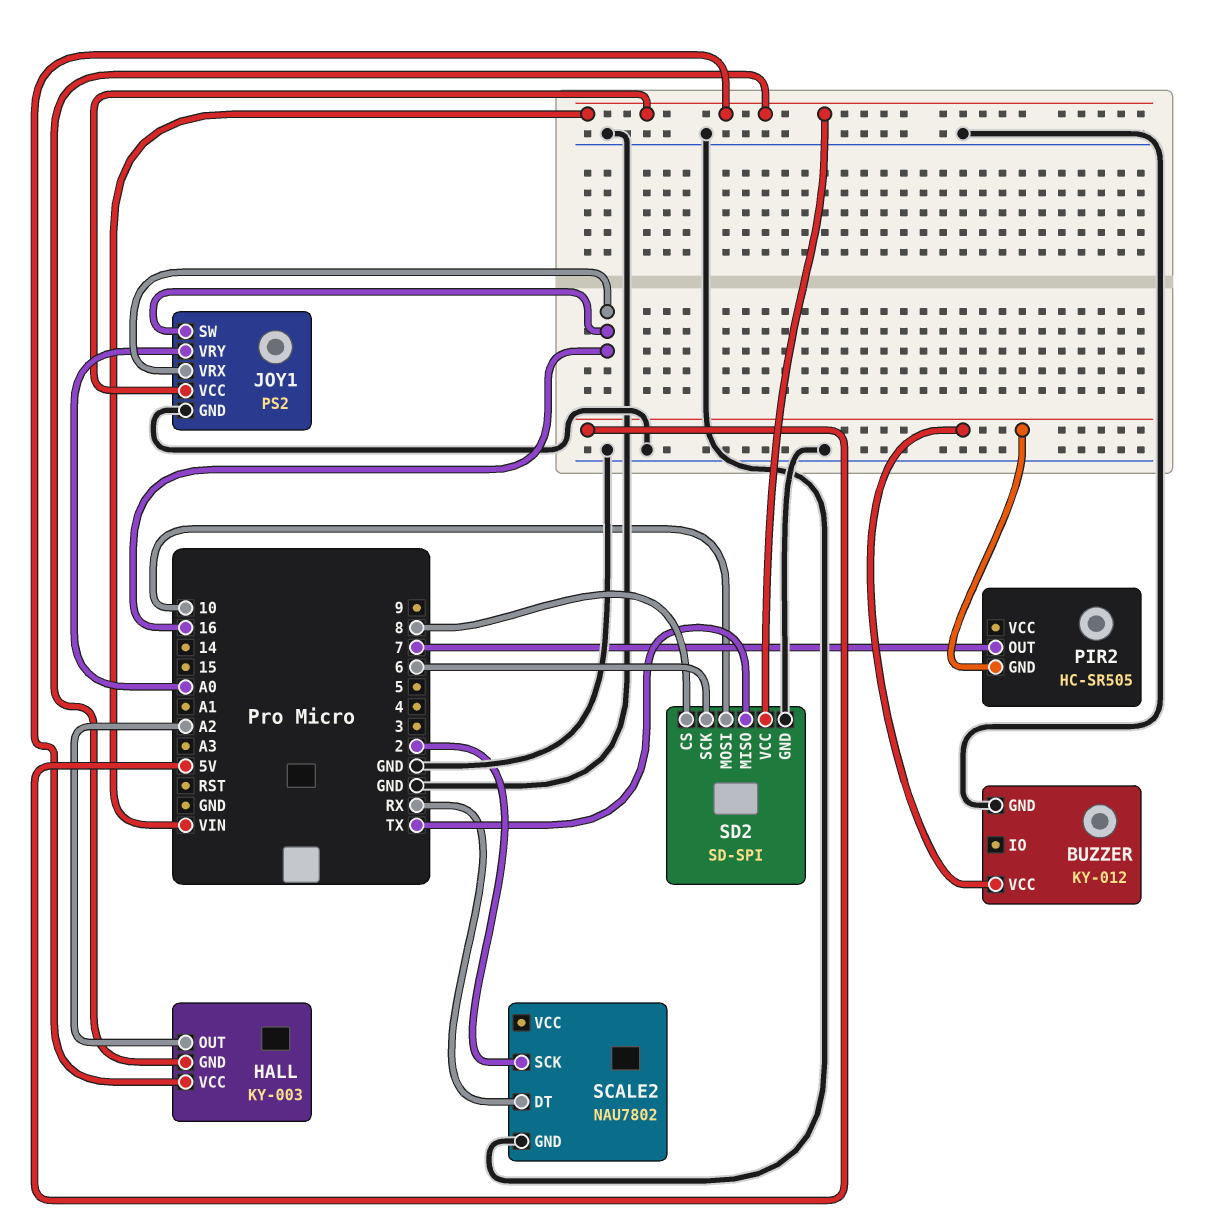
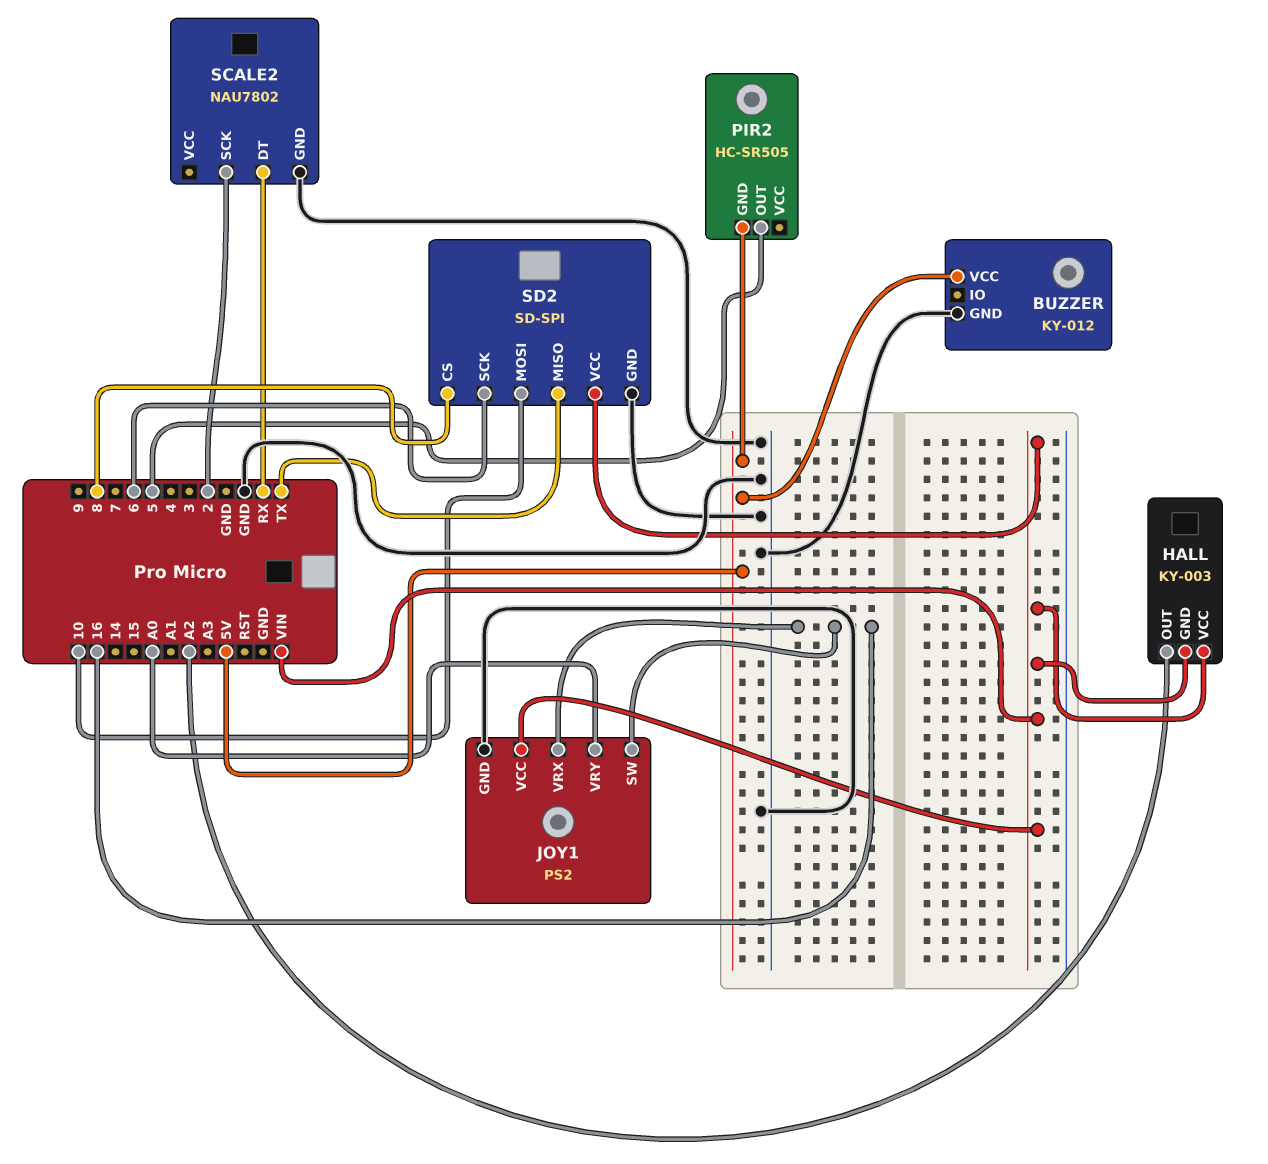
PIR2 pin OUT: 7 -> 5

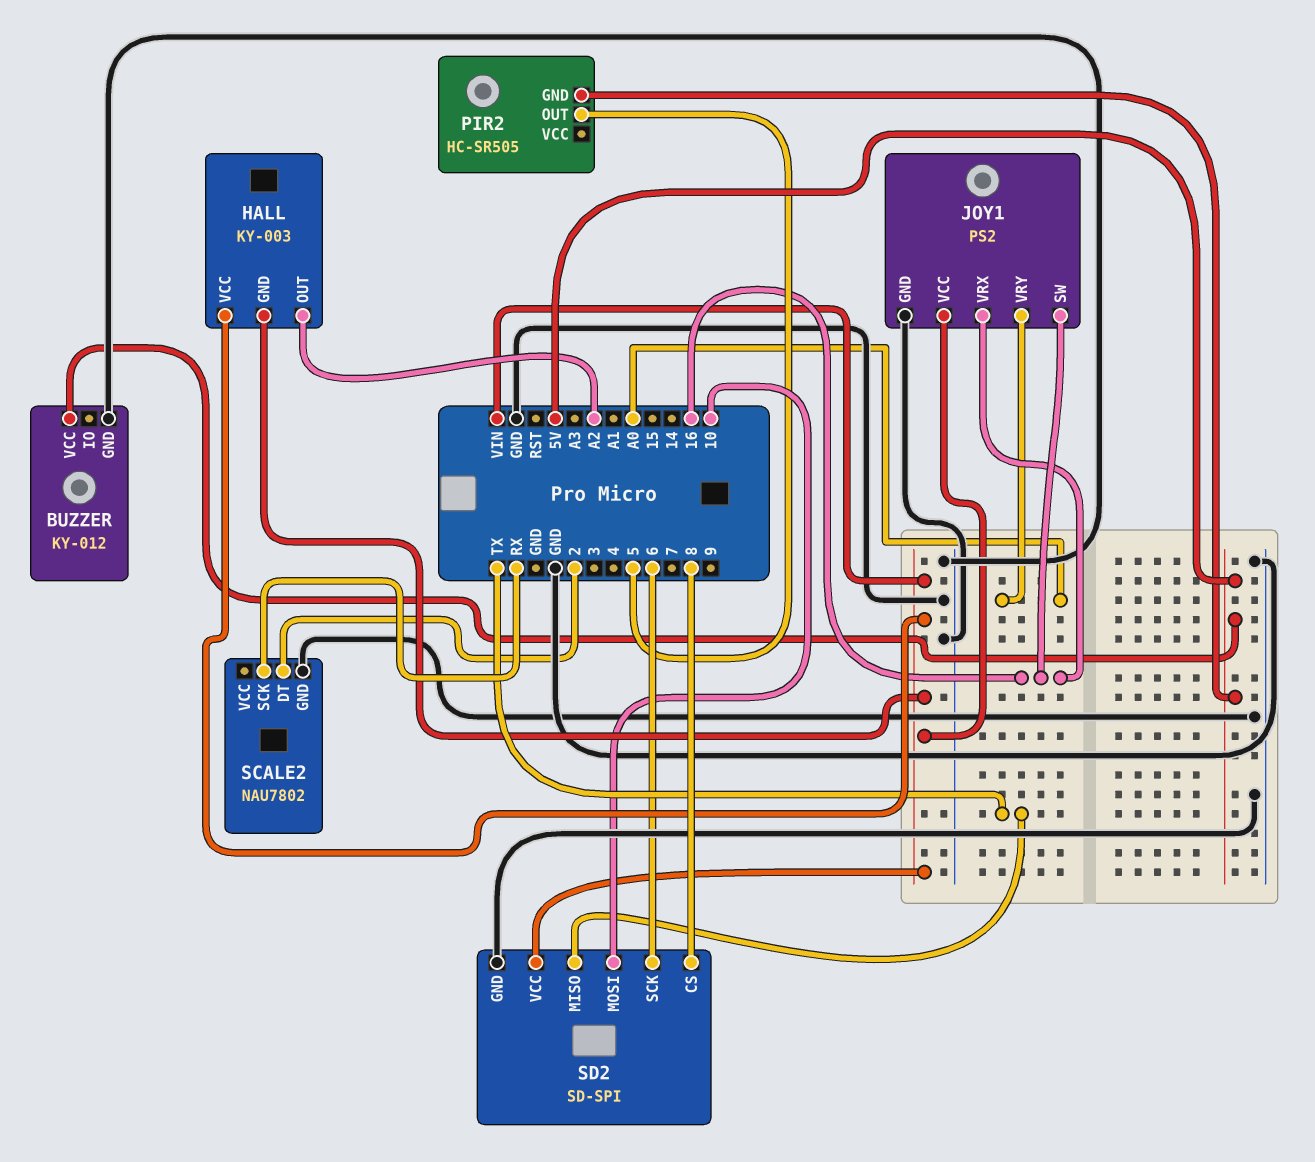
SCALE2 pin DT: RX -> 2
SCALE2 pin SCK: 2 -> RX

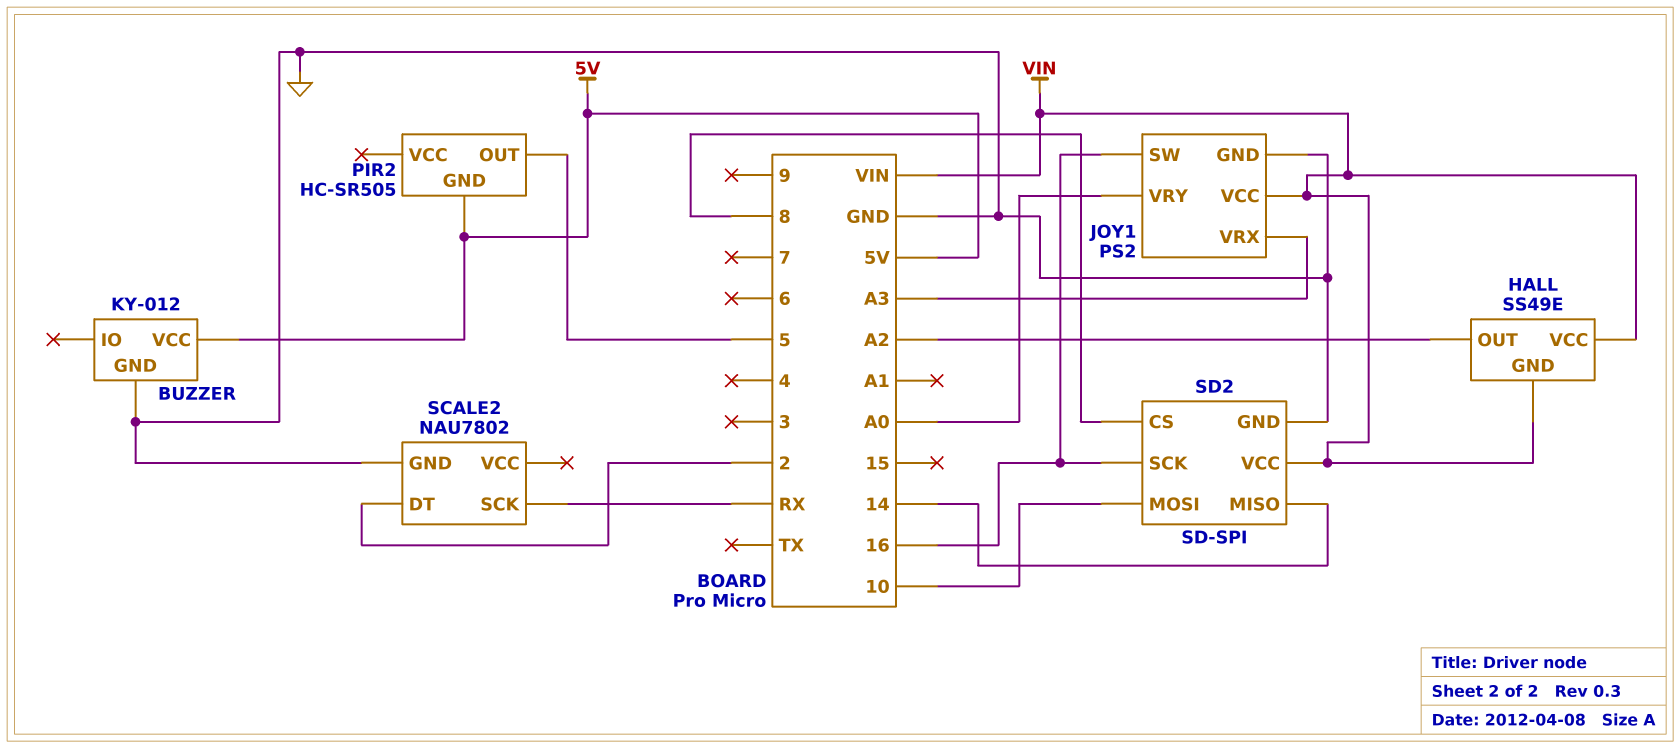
HALL: KY-003 -> SS49E
JOY1 pin VRX: 16 -> A3
SD2 pin MISO: TX -> 14
SD2 pin SCK: 6 -> 16

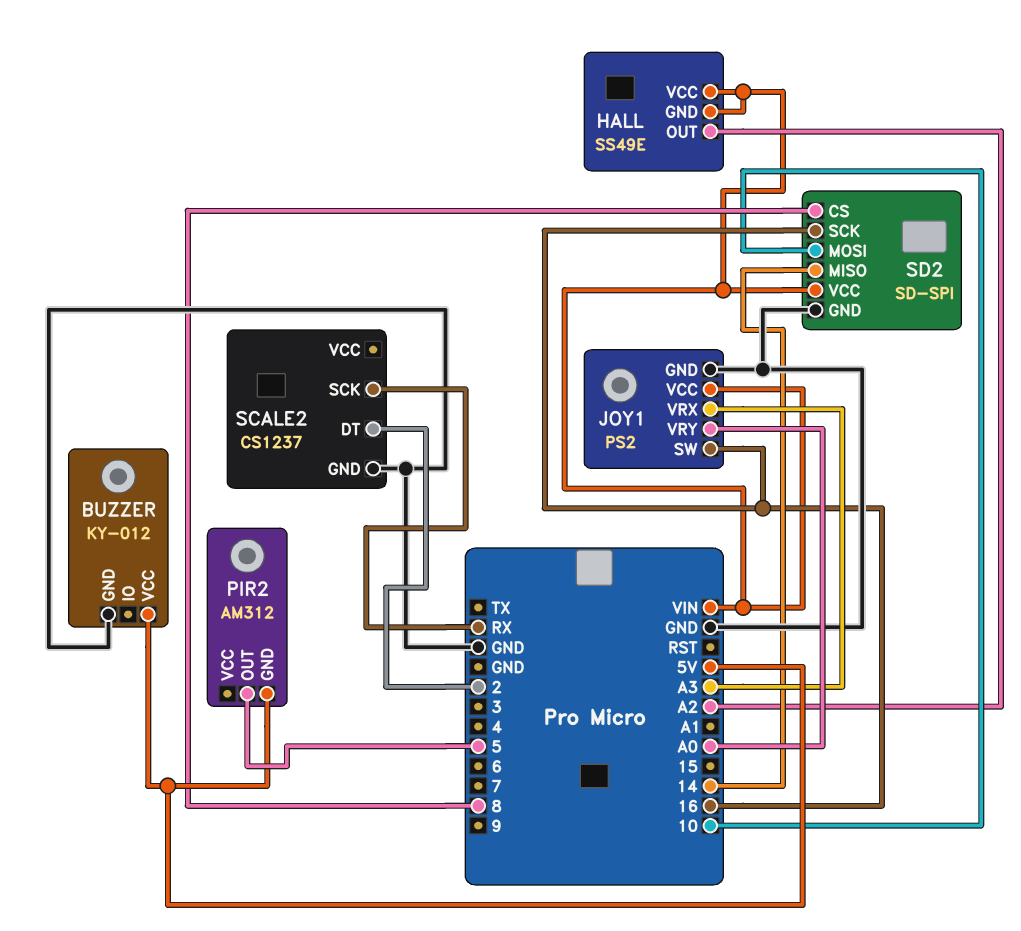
PIR2: HC-SR505 -> AM312
SCALE2: NAU7802 -> CS1237

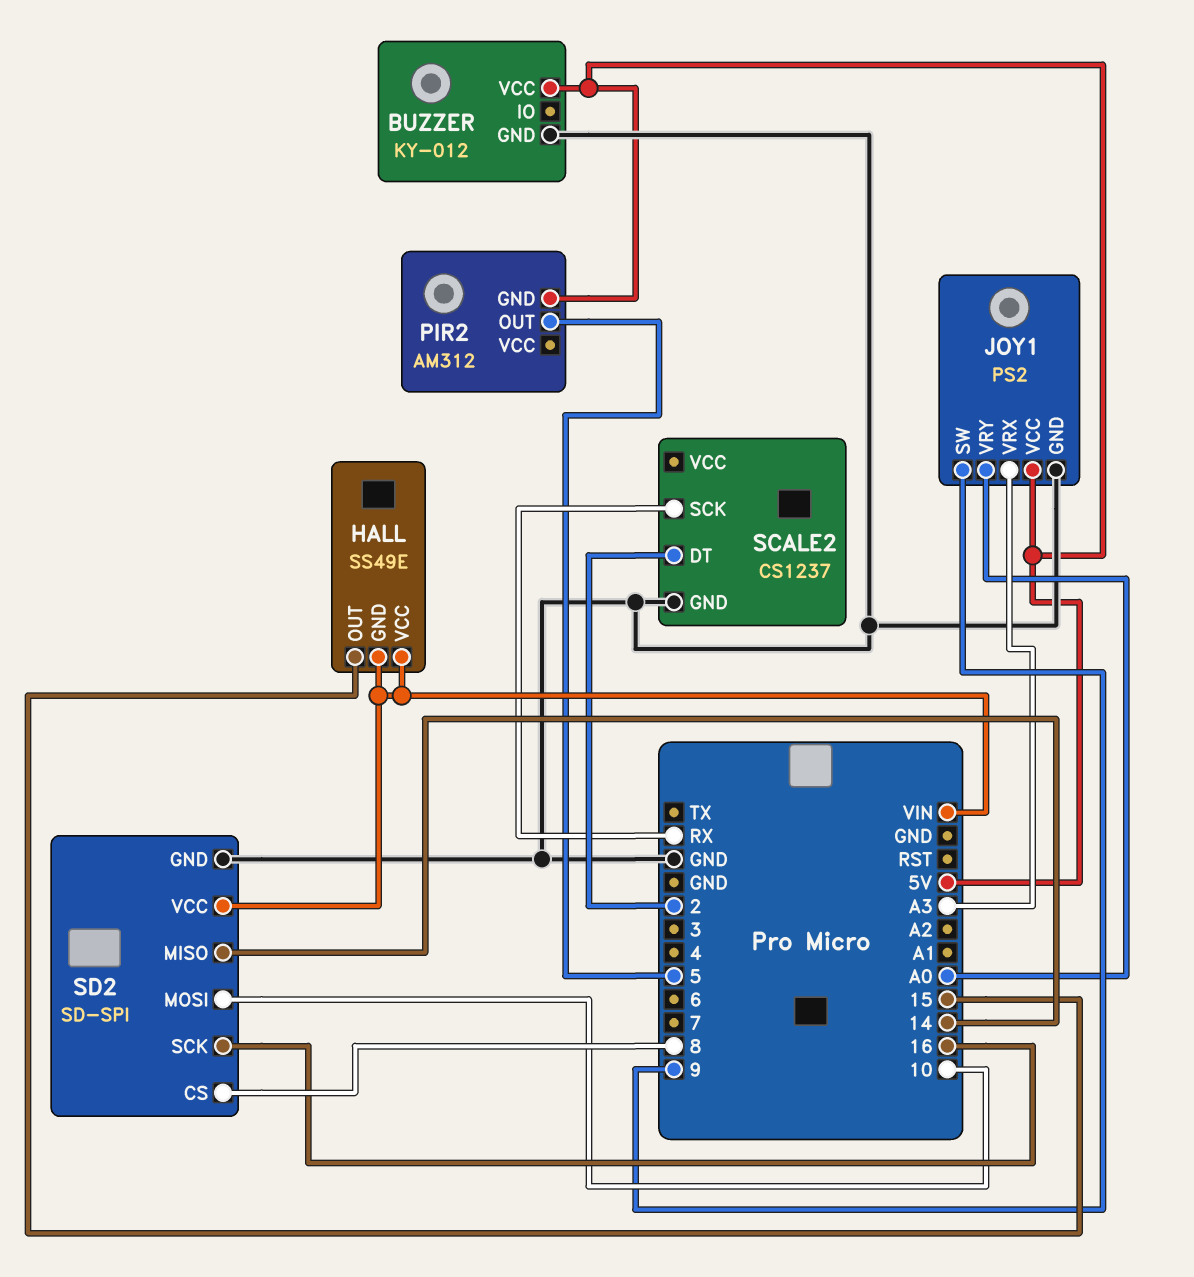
HALL pin OUT: A2 -> 15
JOY1 pin SW: 16 -> 9
JOY1 pin VCC: VIN -> 5V

